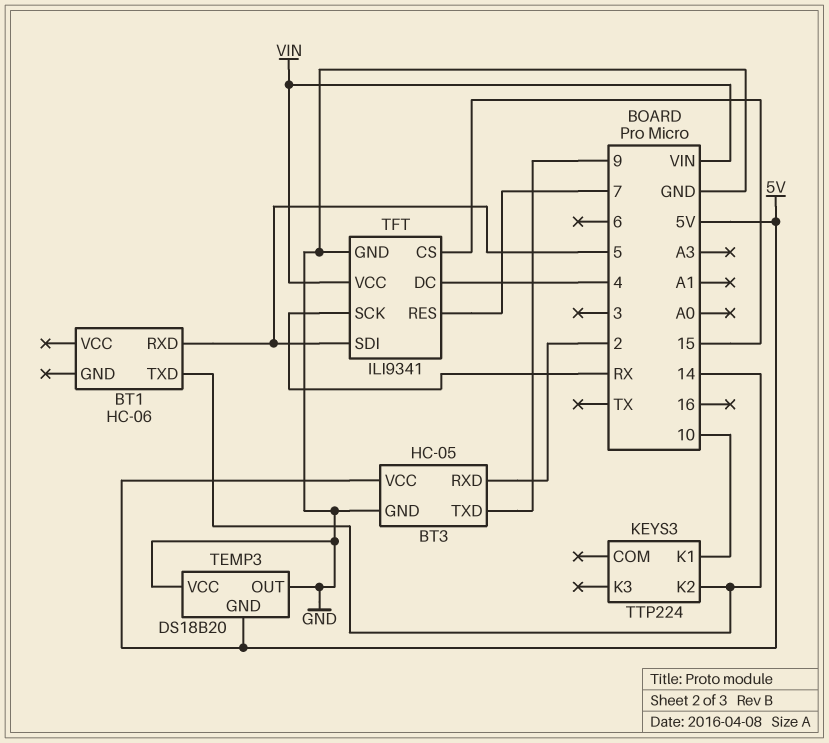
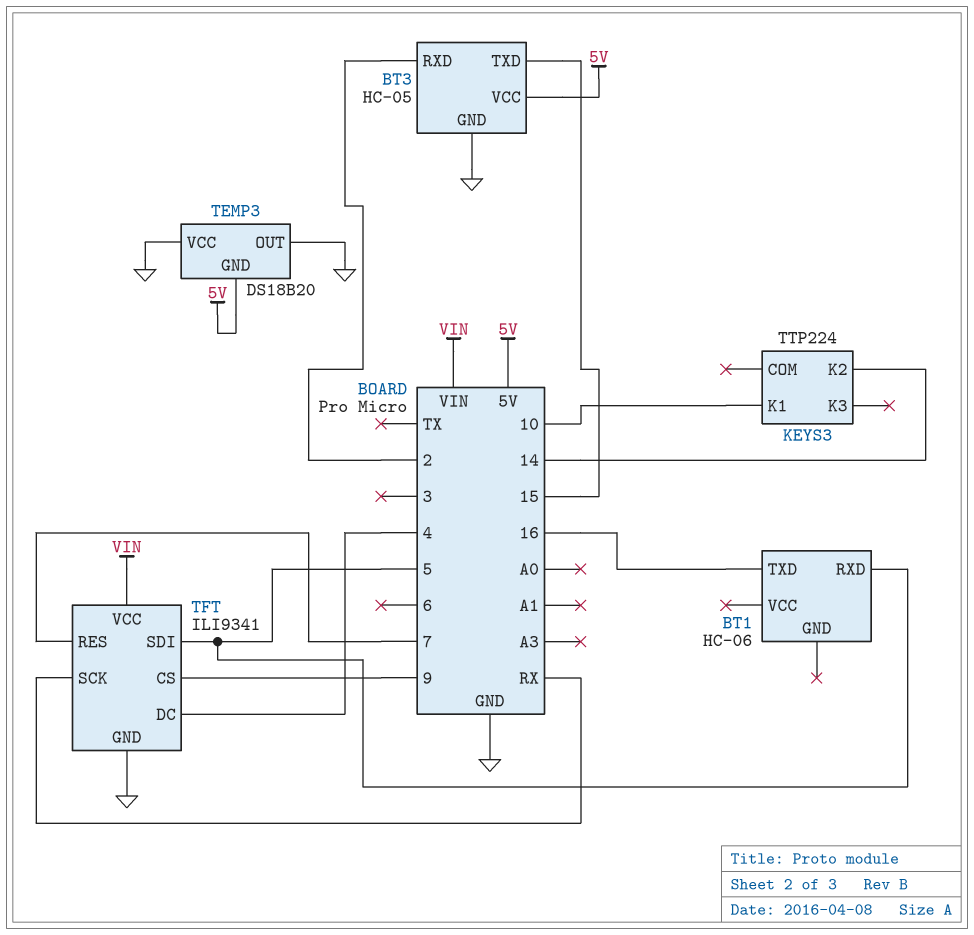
BT1 pin TXD: 14 -> 16
BT3 pin TXD: 9 -> 15
TFT pin CS: 15 -> 9

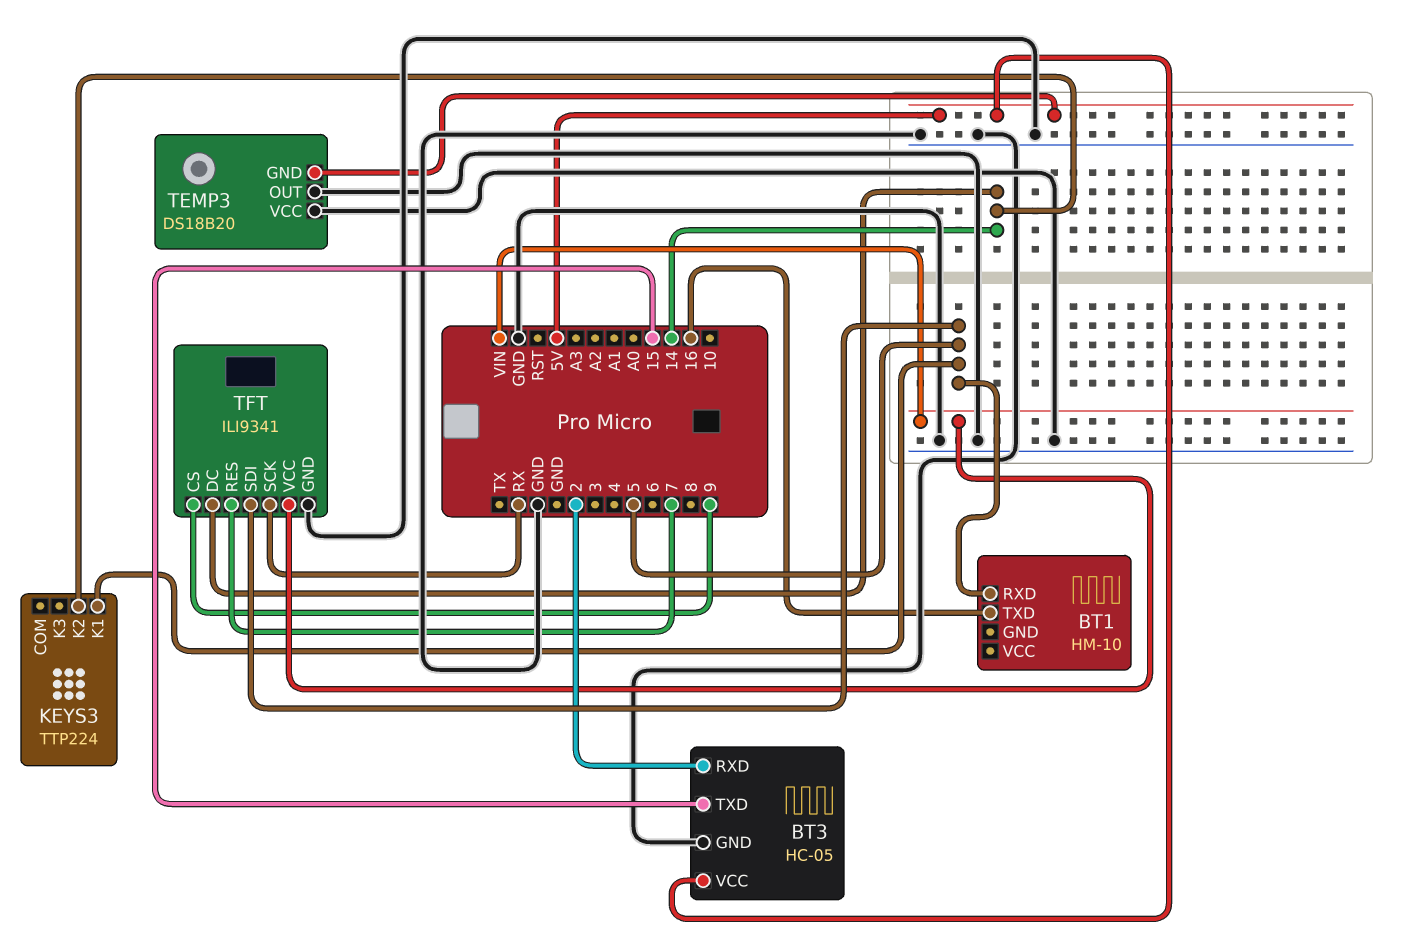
BT1: HC-06 -> HM-10
KEYS3 pin K1: 10 -> 5
TFT pin DC: 4 -> 14

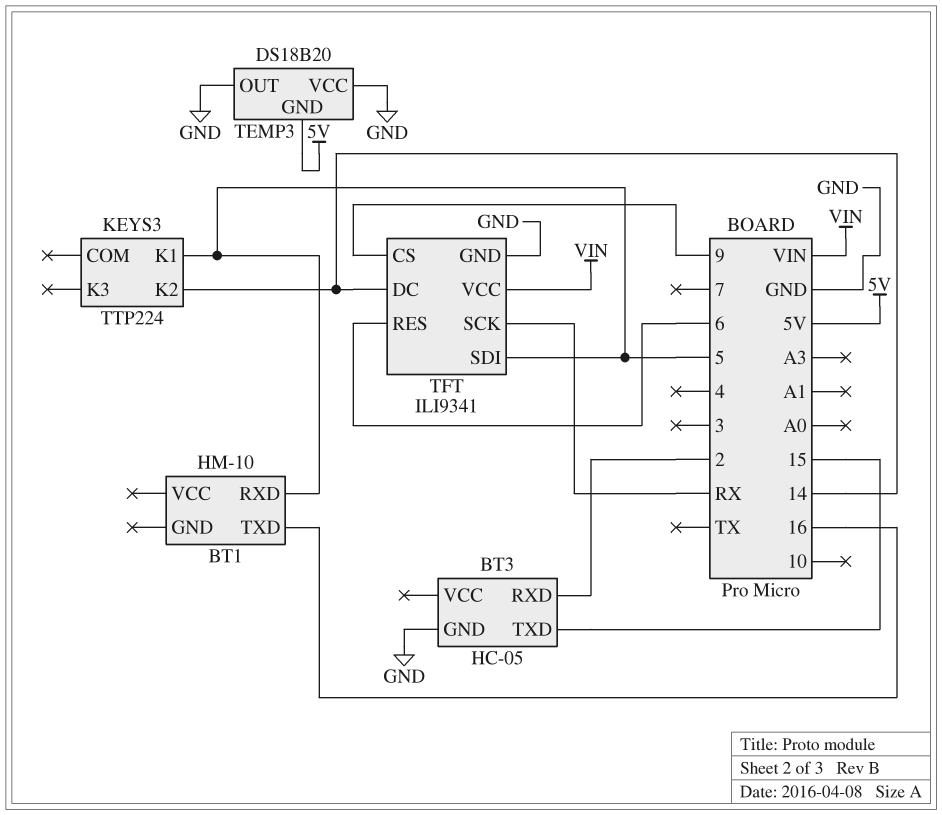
BT3 pin VCC: 5V -> none
TFT pin RES: 7 -> 6

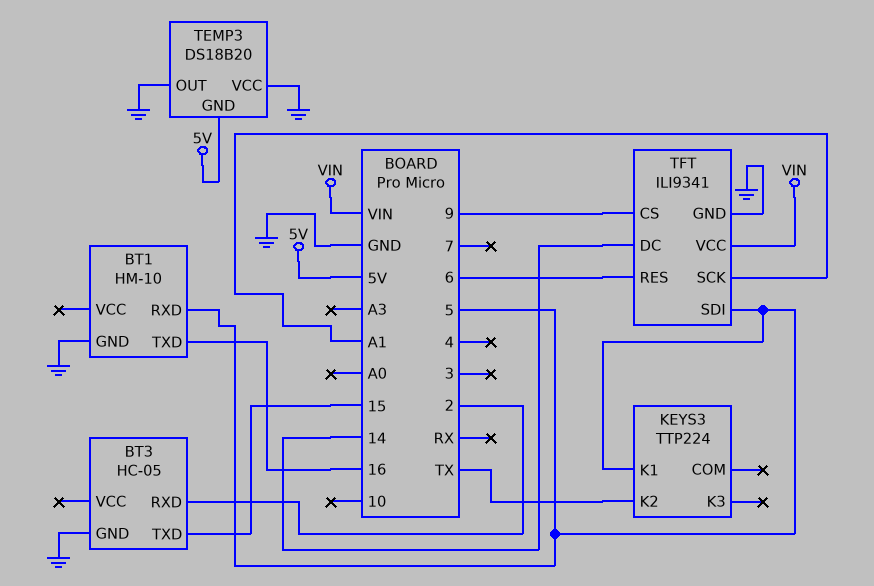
BT1 pin GND: none -> GND
KEYS3 pin K2: 14 -> TX
TFT pin SCK: RX -> A1

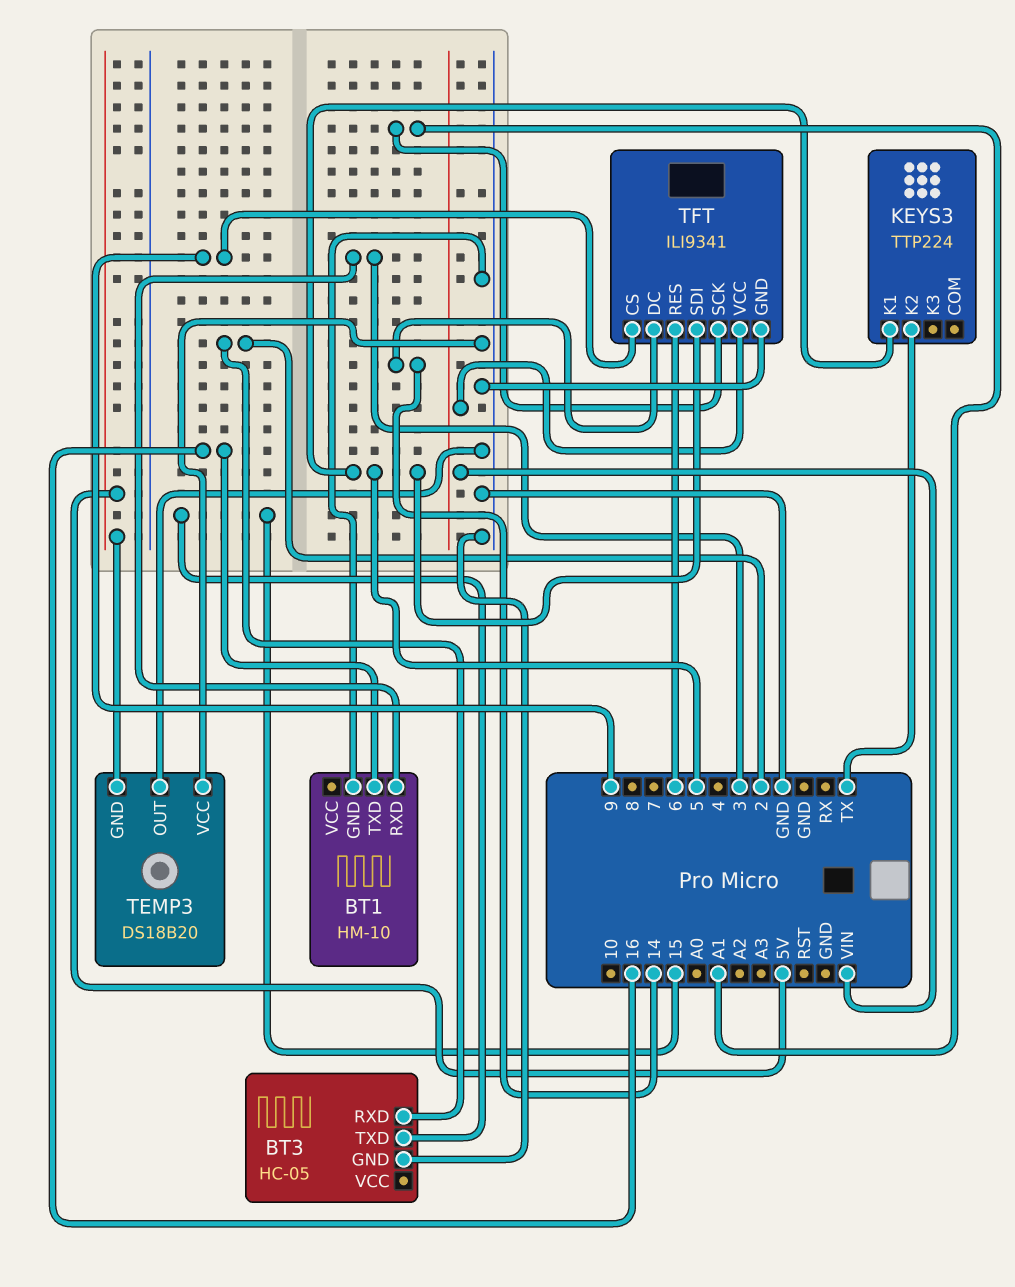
BT1 pin RXD: 5 -> 3

